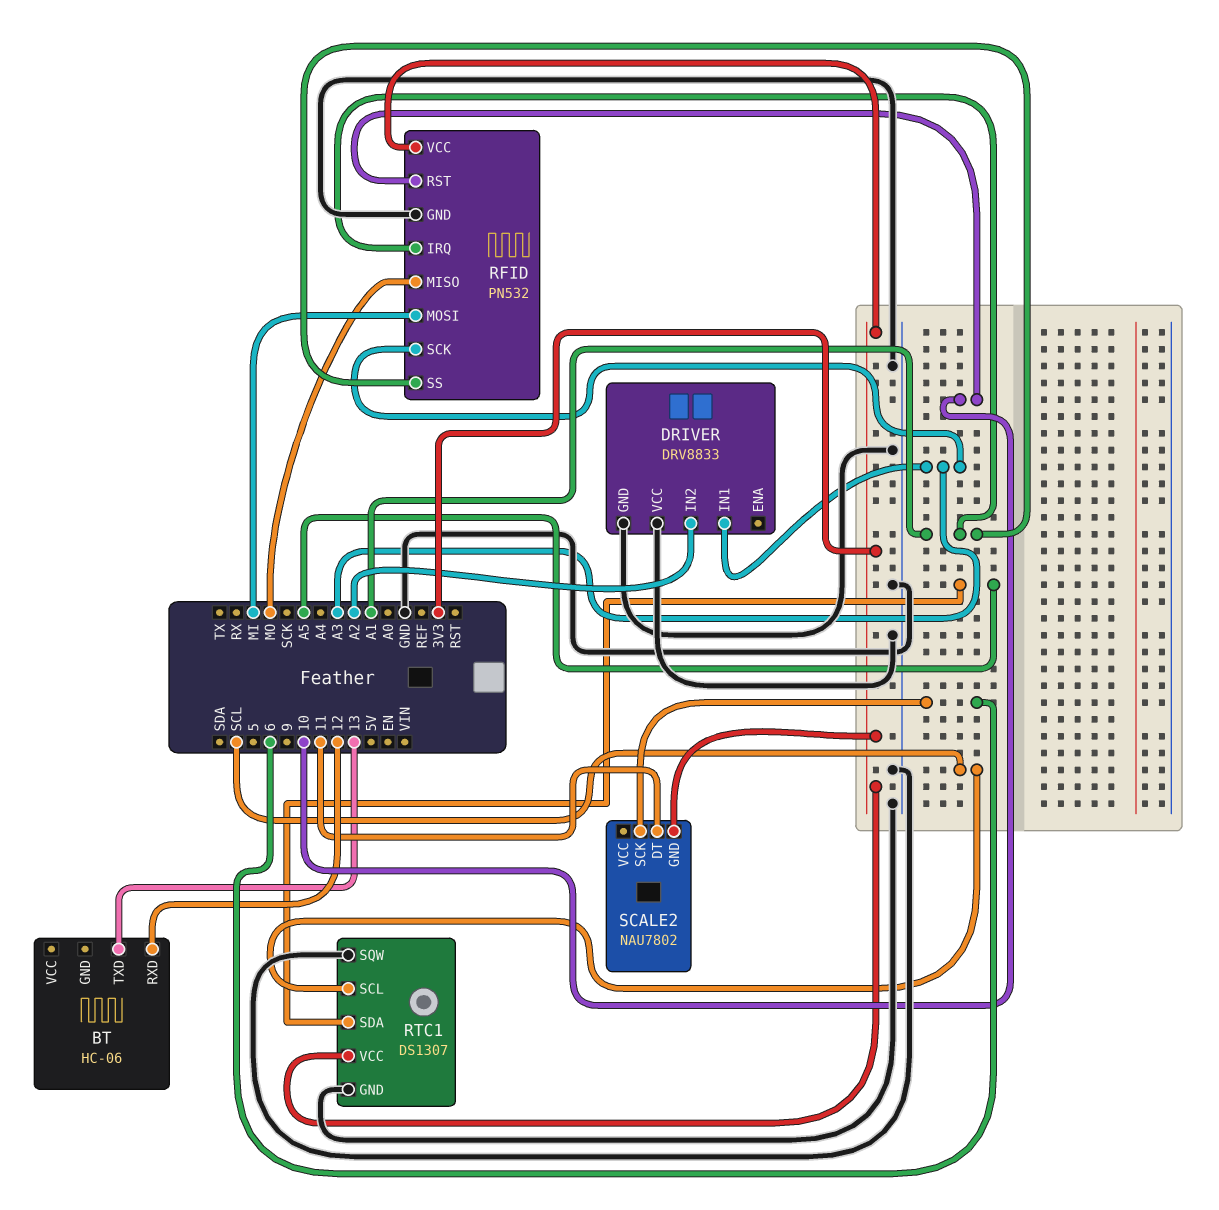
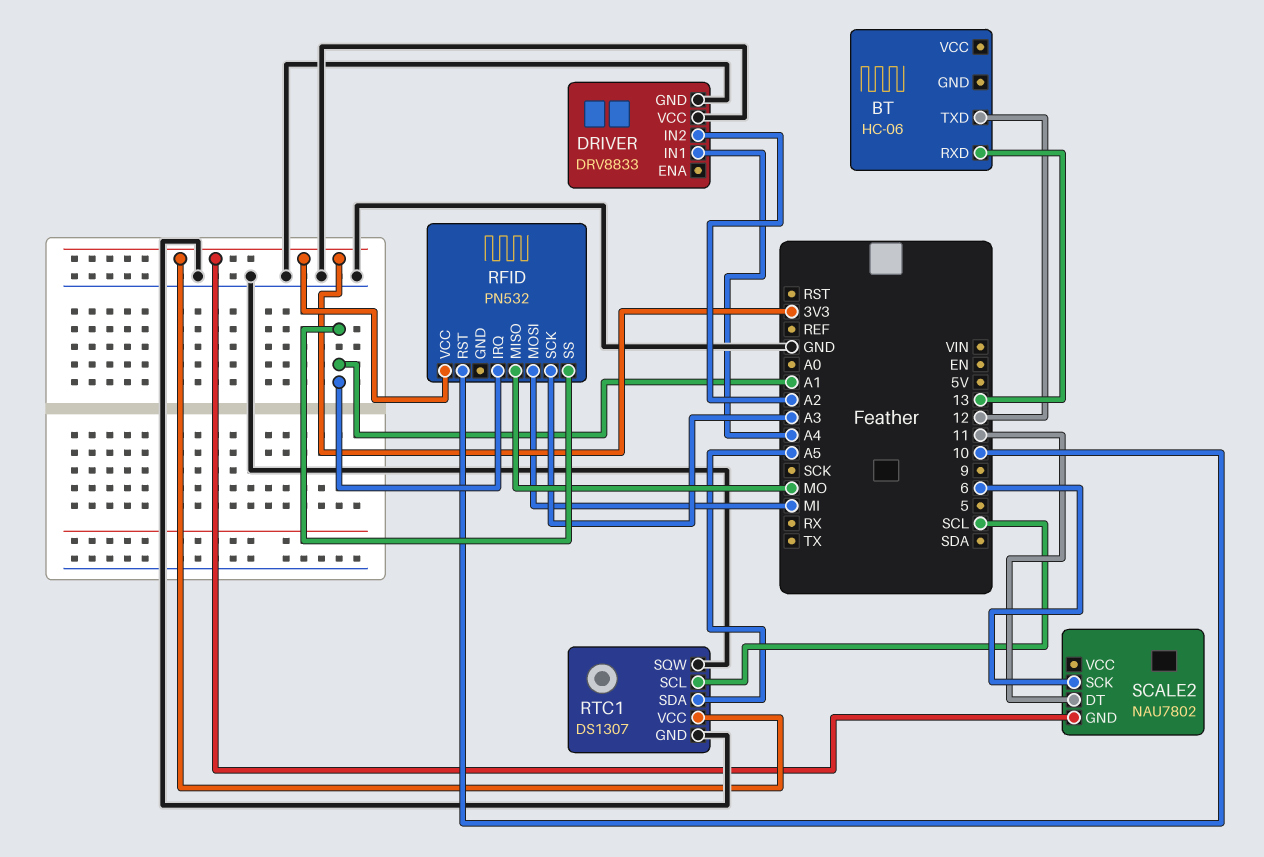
BT pin RXD: 12 -> 13
BT pin TXD: 13 -> 12
DRIVER pin IN1: A3 -> A4
RFID pin GND: GND -> none

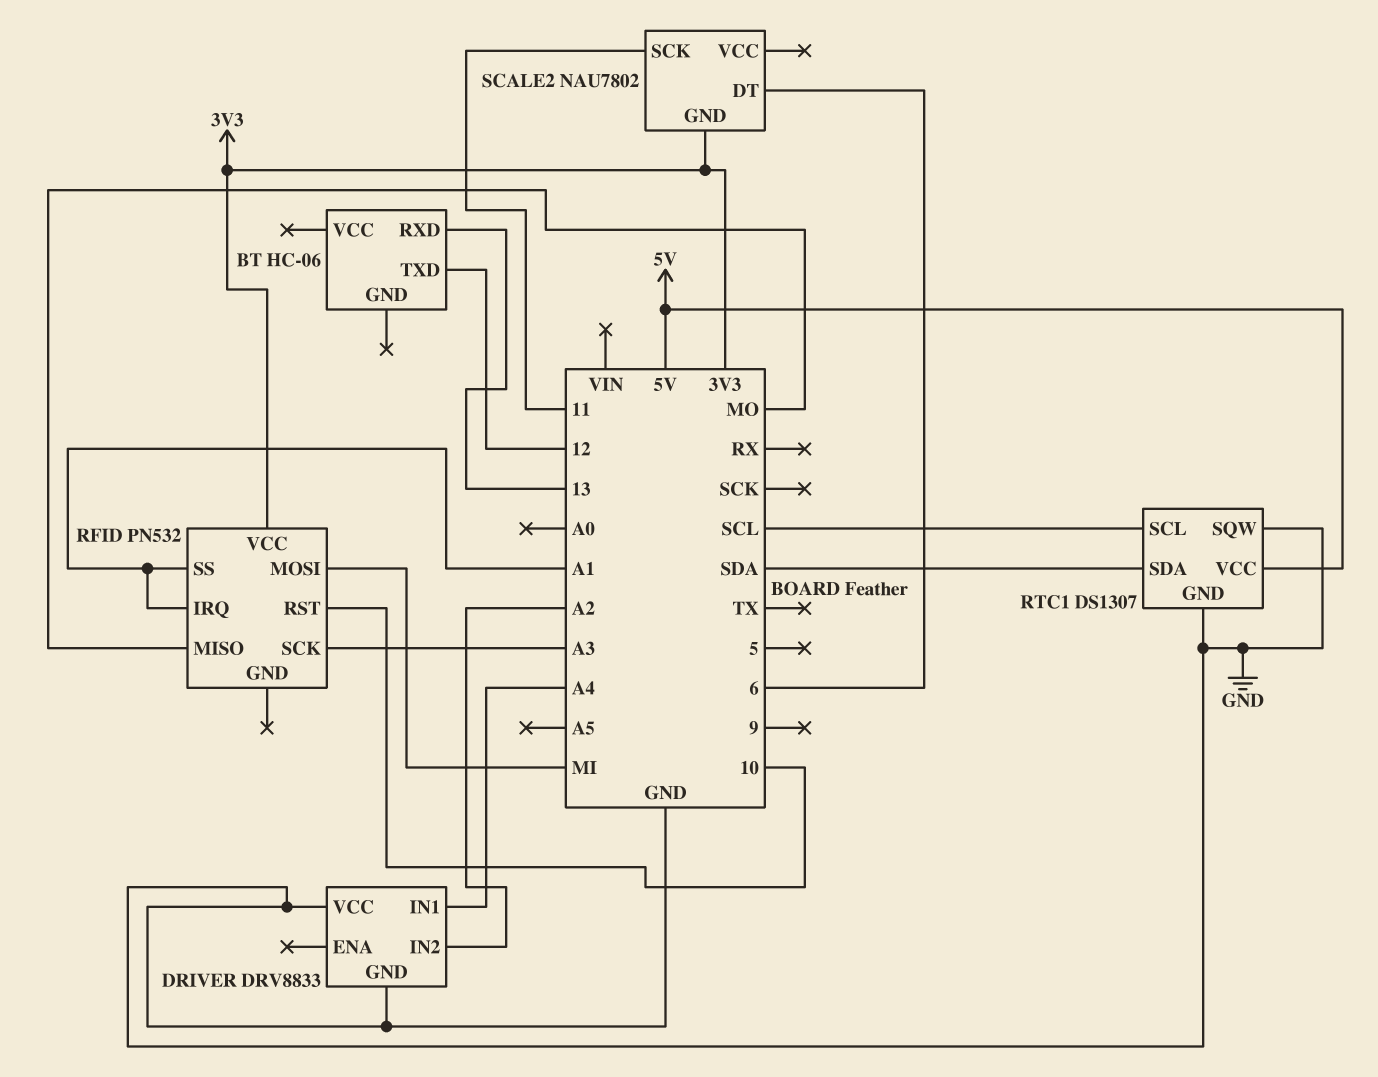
RTC1 pin SDA: A5 -> SDA
RTC1 pin VCC: 3V3 -> 5V
SCALE2 pin DT: 11 -> 6
SCALE2 pin SCK: 6 -> 11

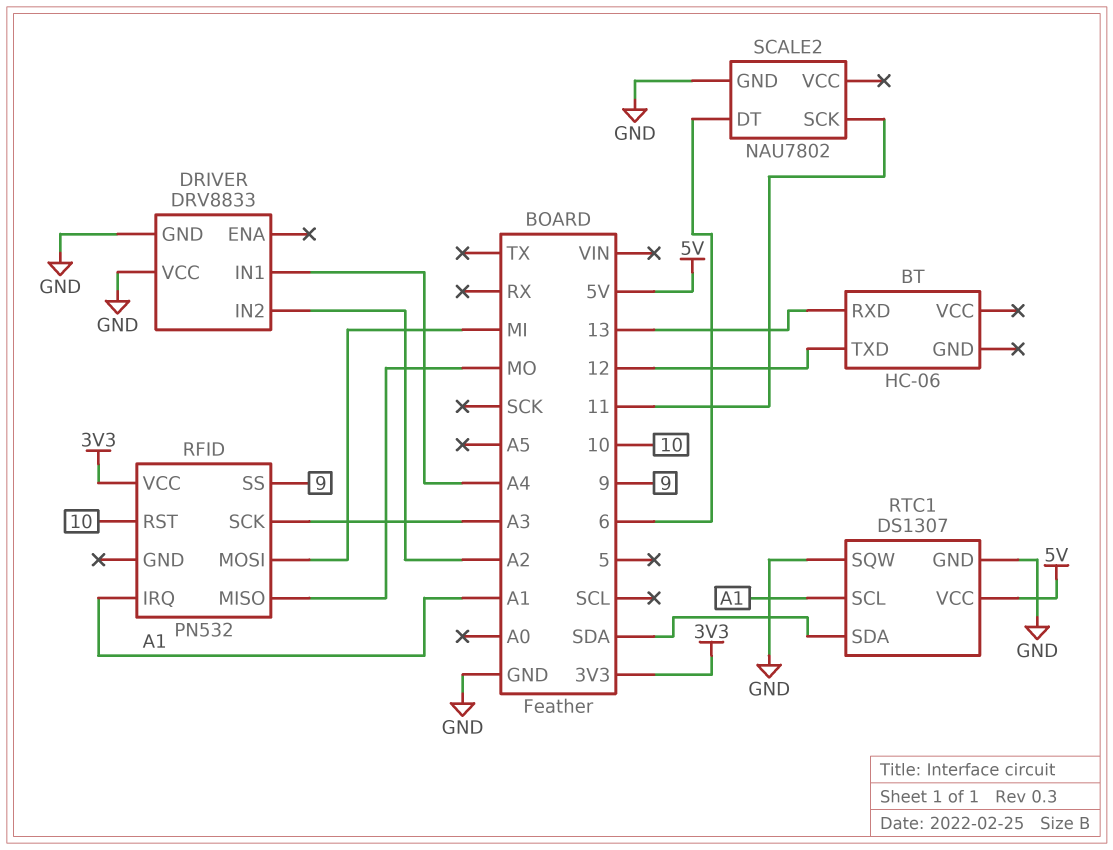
RFID pin SS: A1 -> 9
RTC1 pin SCL: SCL -> A1
SCALE2 pin GND: 3V3 -> GND

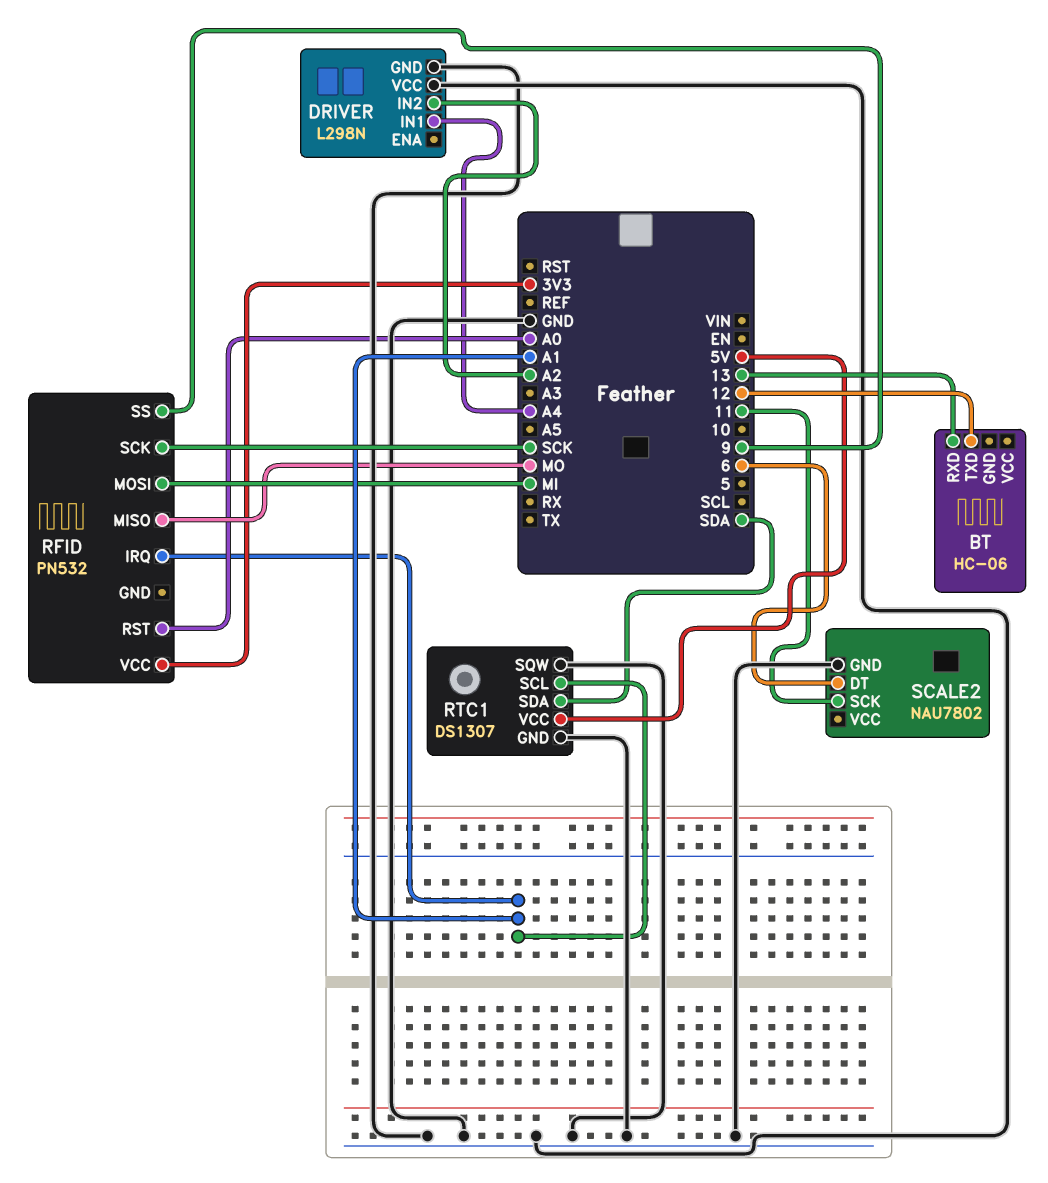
DRIVER: DRV8833 -> L298N
RFID pin RST: 10 -> A0
RFID pin SCK: A3 -> SCK

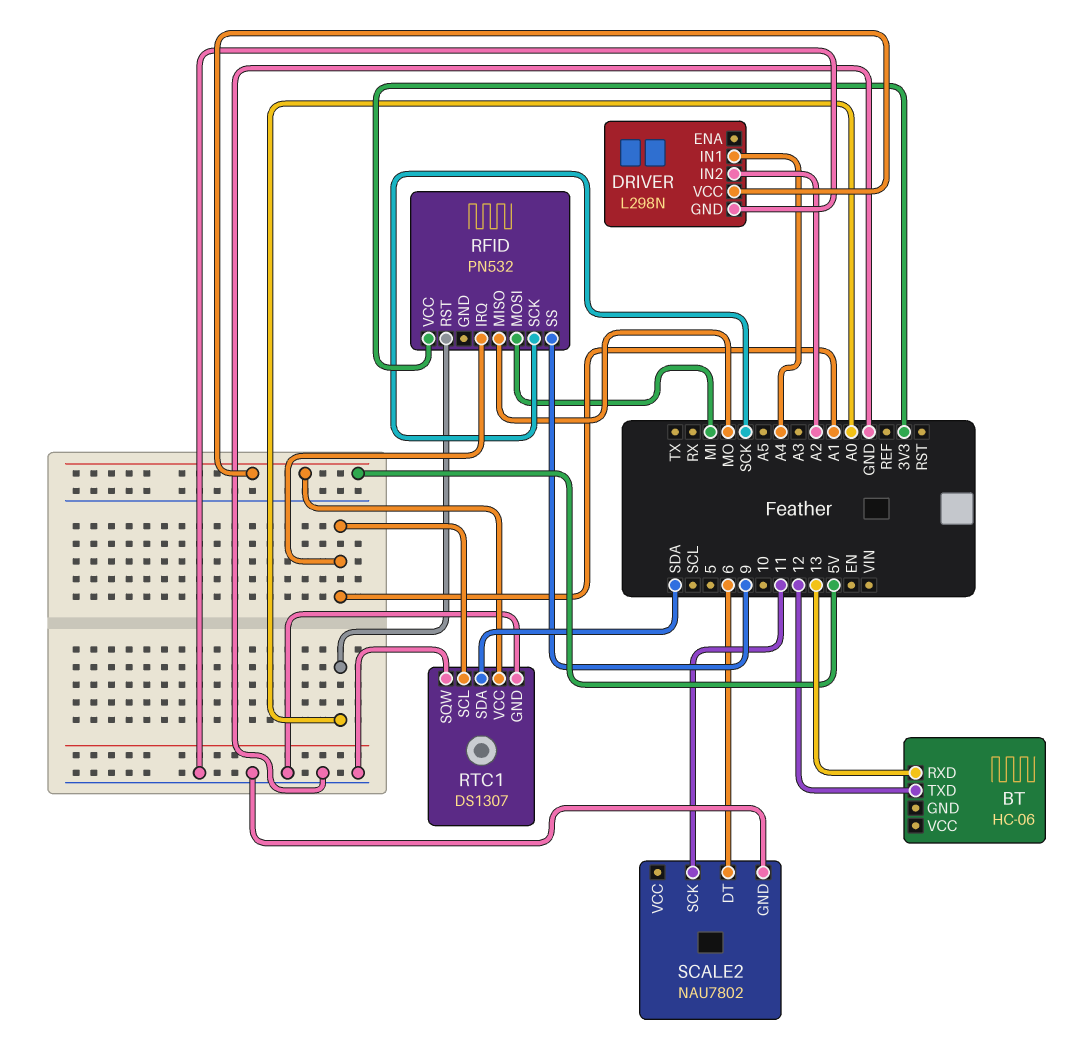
DRIVER pin VCC: GND -> 5V

